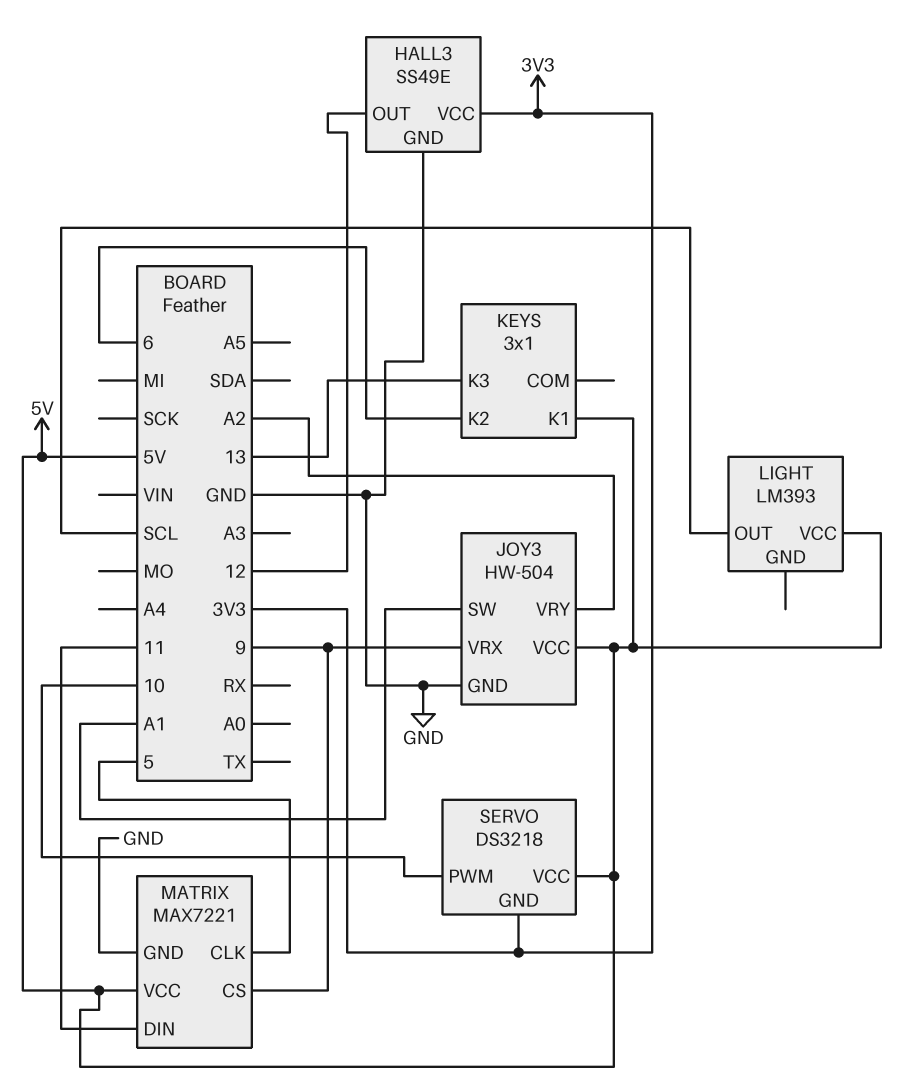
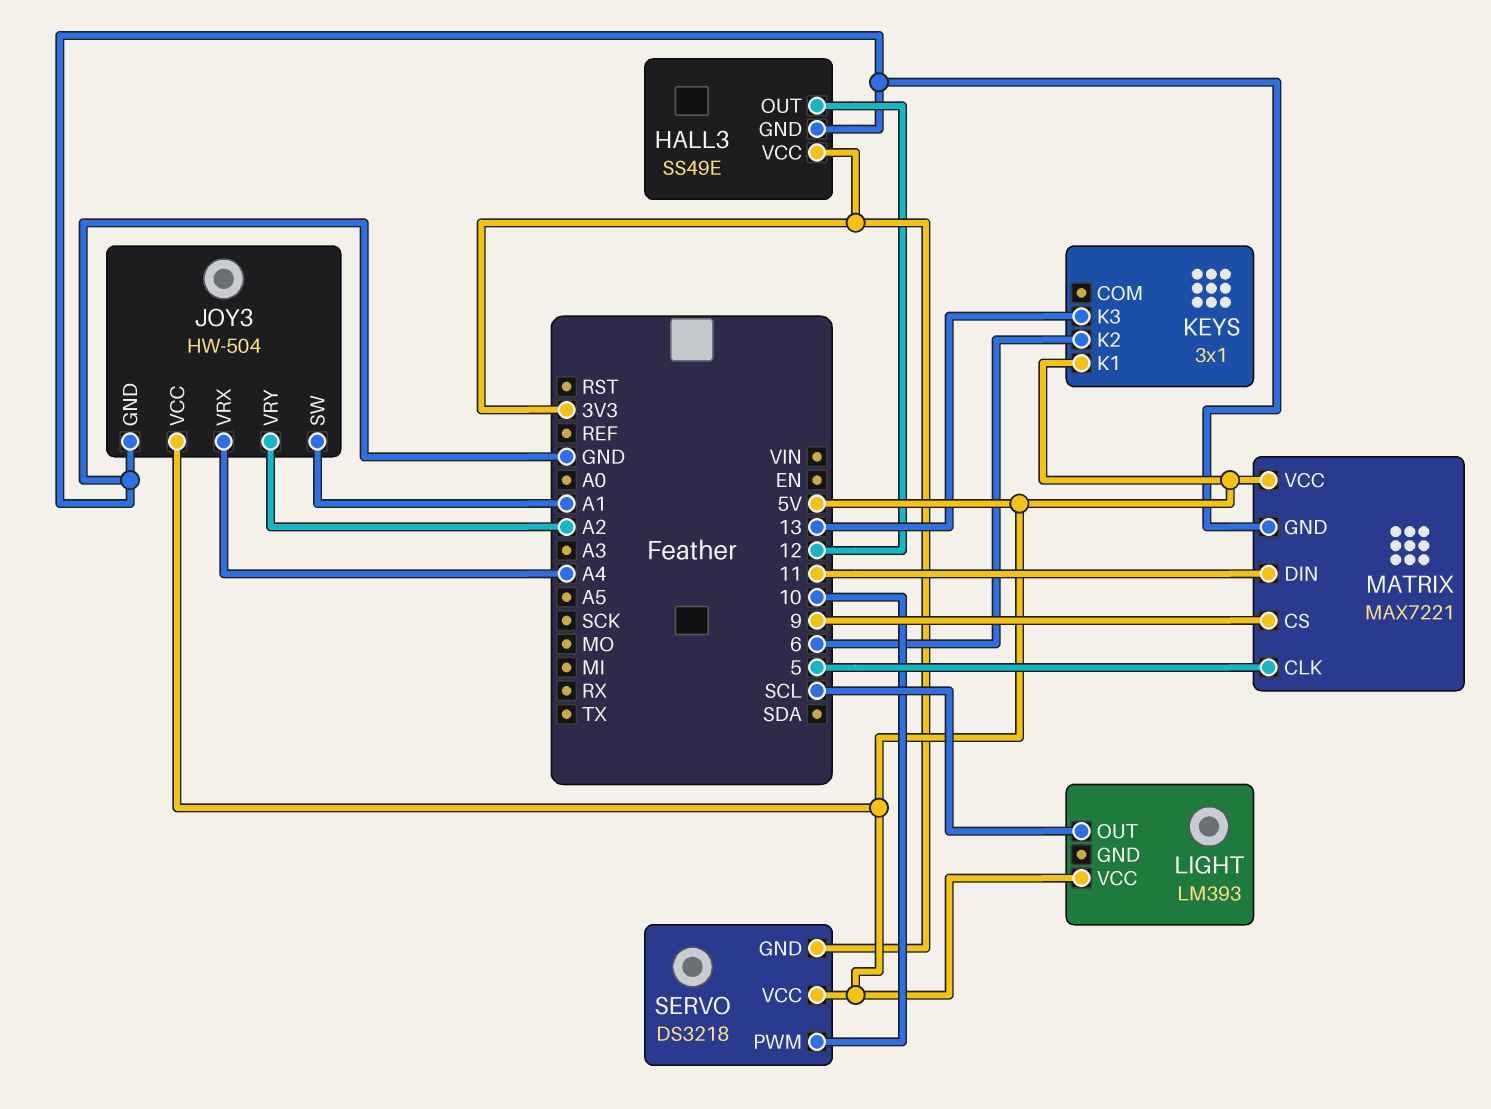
JOY3 pin VRX: 9 -> A4

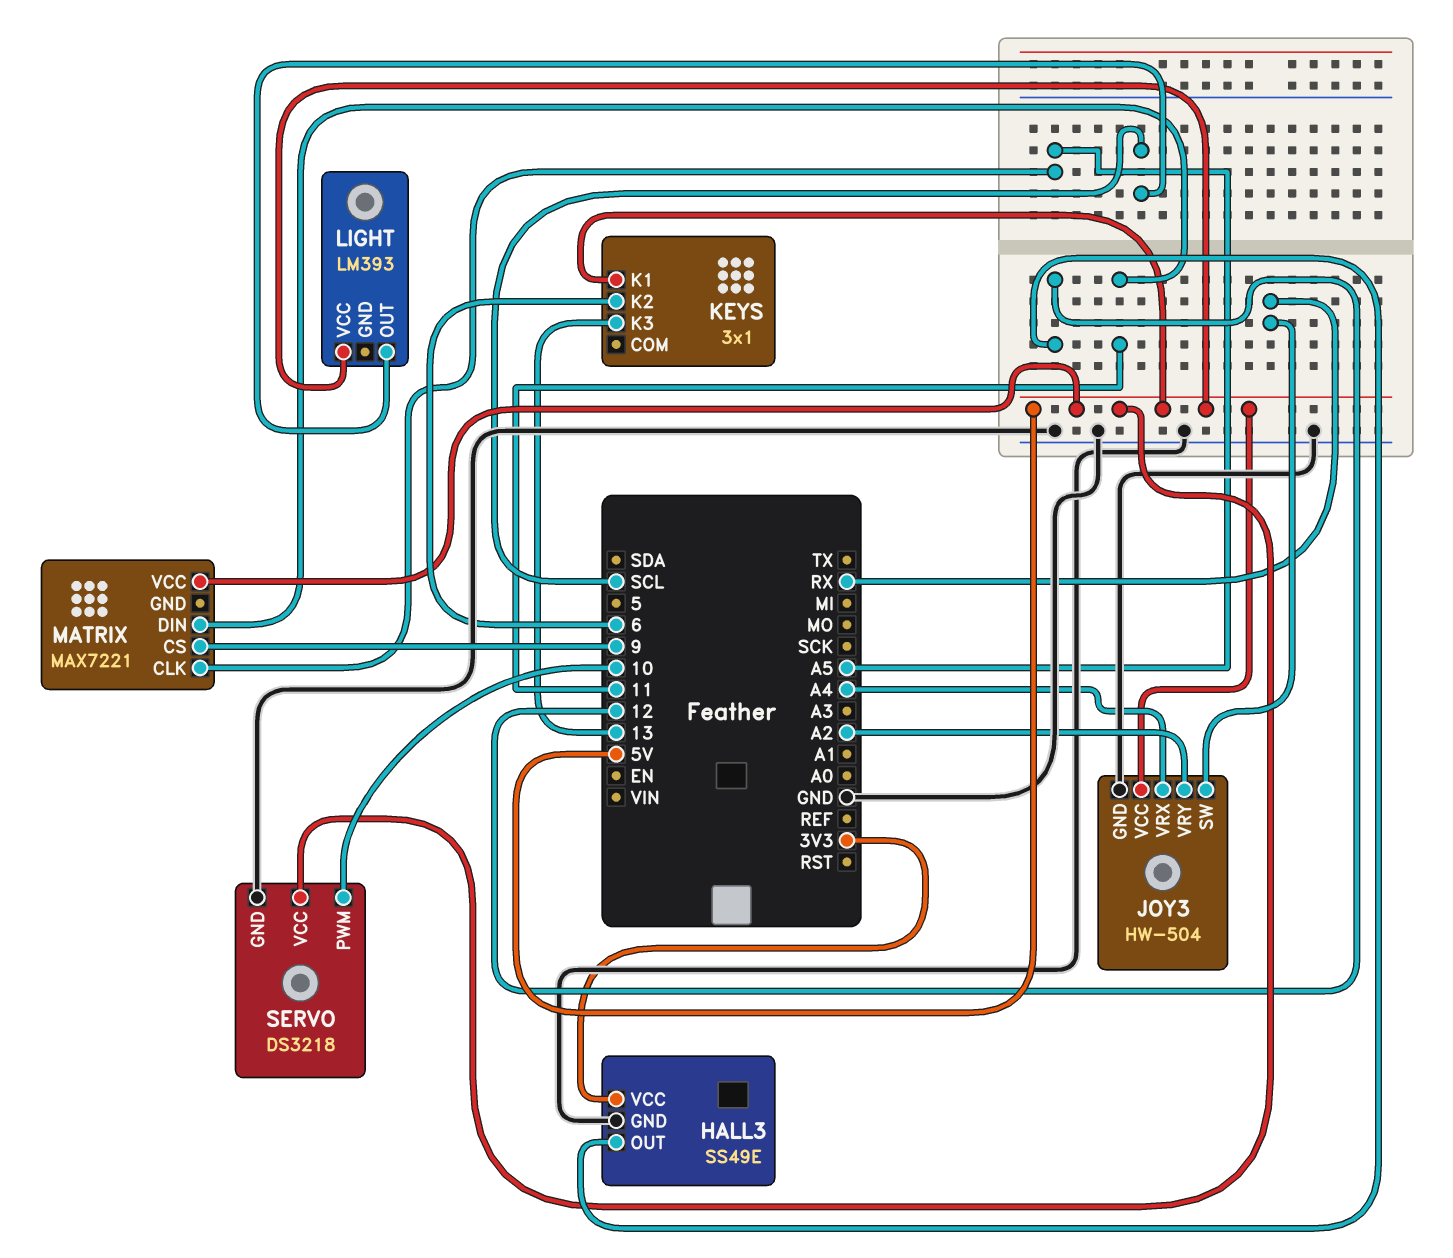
JOY3 pin SW: A1 -> RX
MATRIX pin CLK: 5 -> A5
MATRIX pin GND: GND -> none
SERVO pin GND: 3V3 -> GND

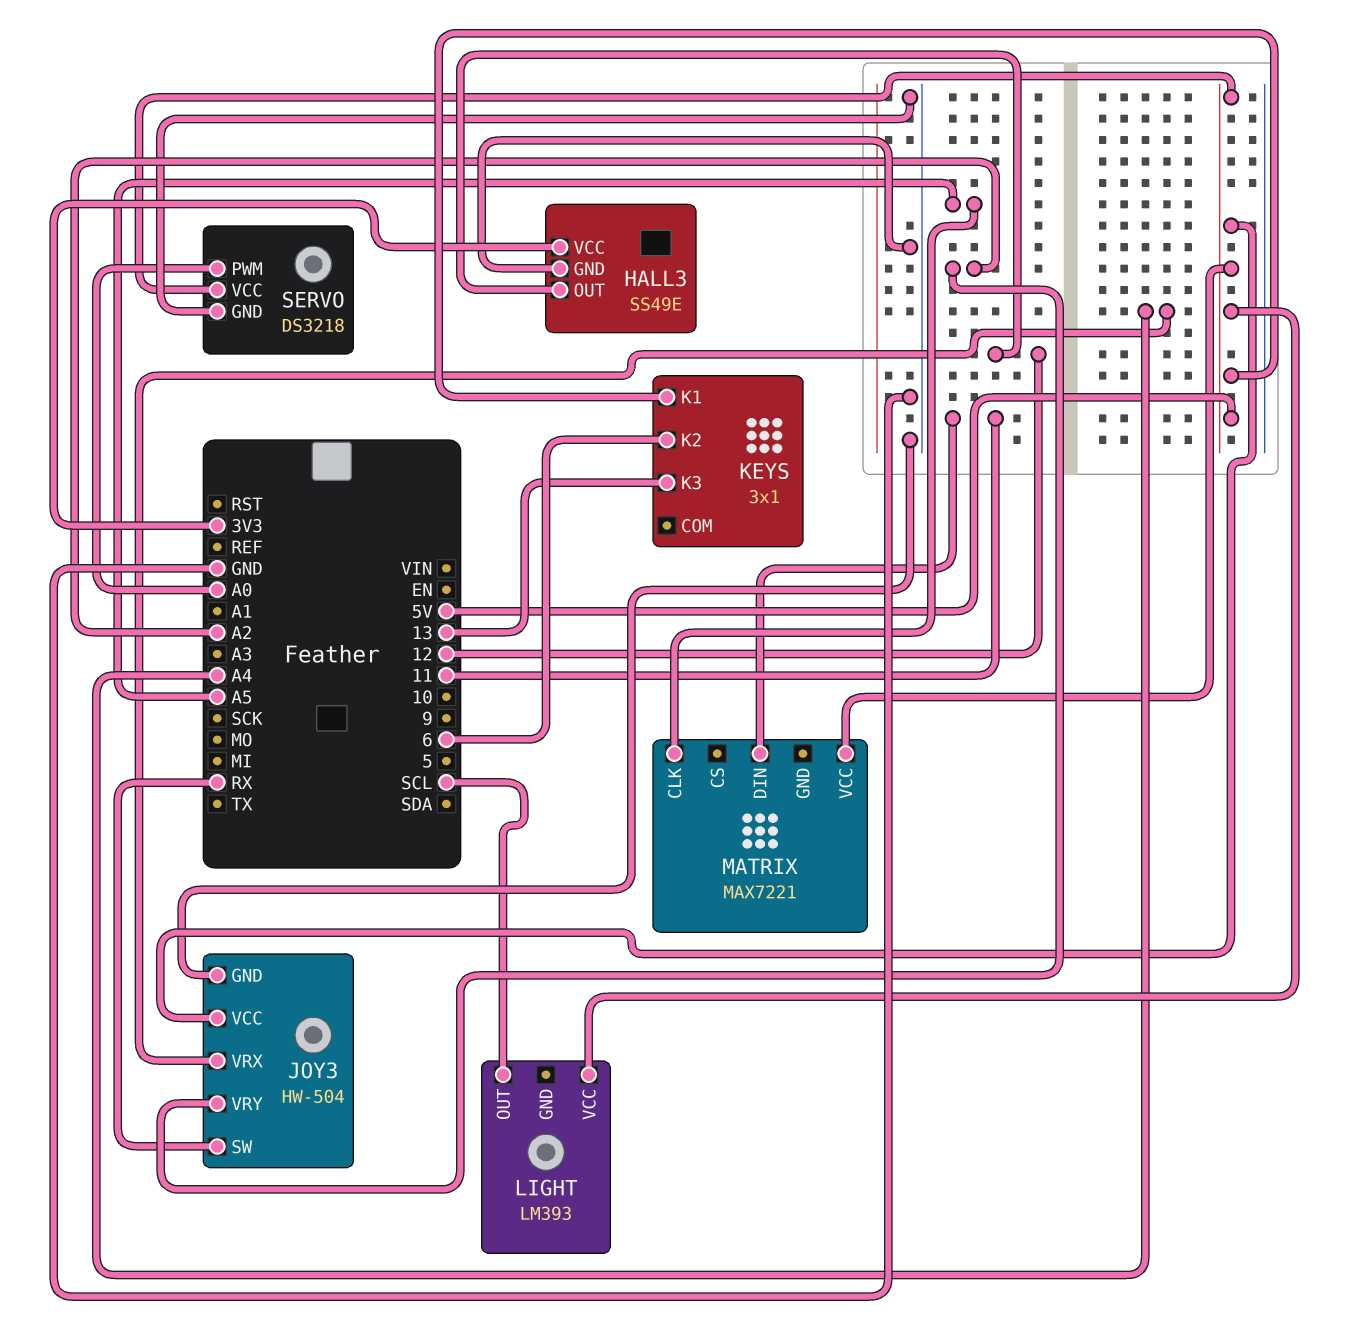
MATRIX pin CS: 9 -> none
SERVO pin PWM: 10 -> A0

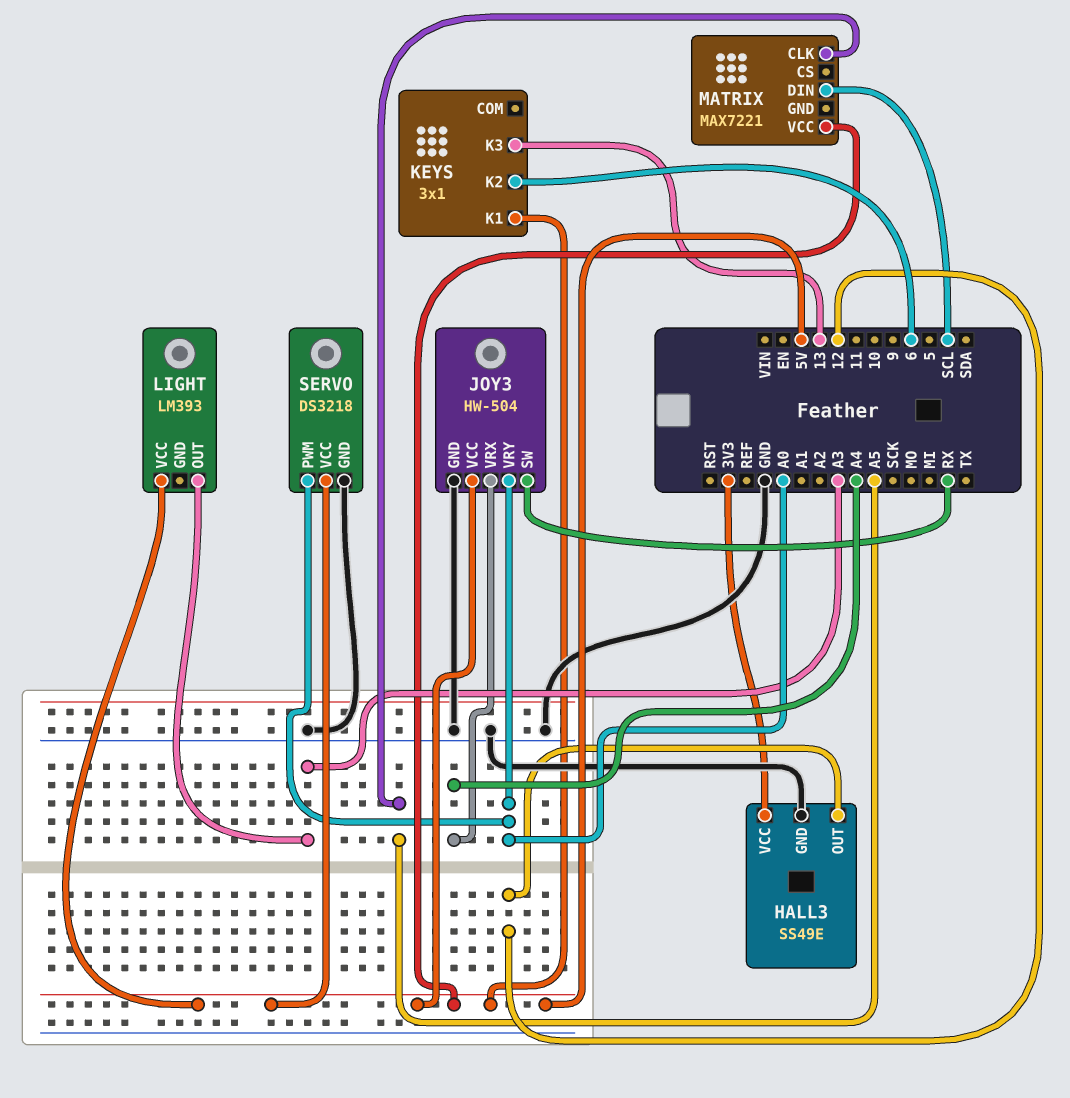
JOY3 pin VRY: A2 -> A0
LIGHT pin OUT: SCL -> A3
MATRIX pin DIN: 11 -> SCL

